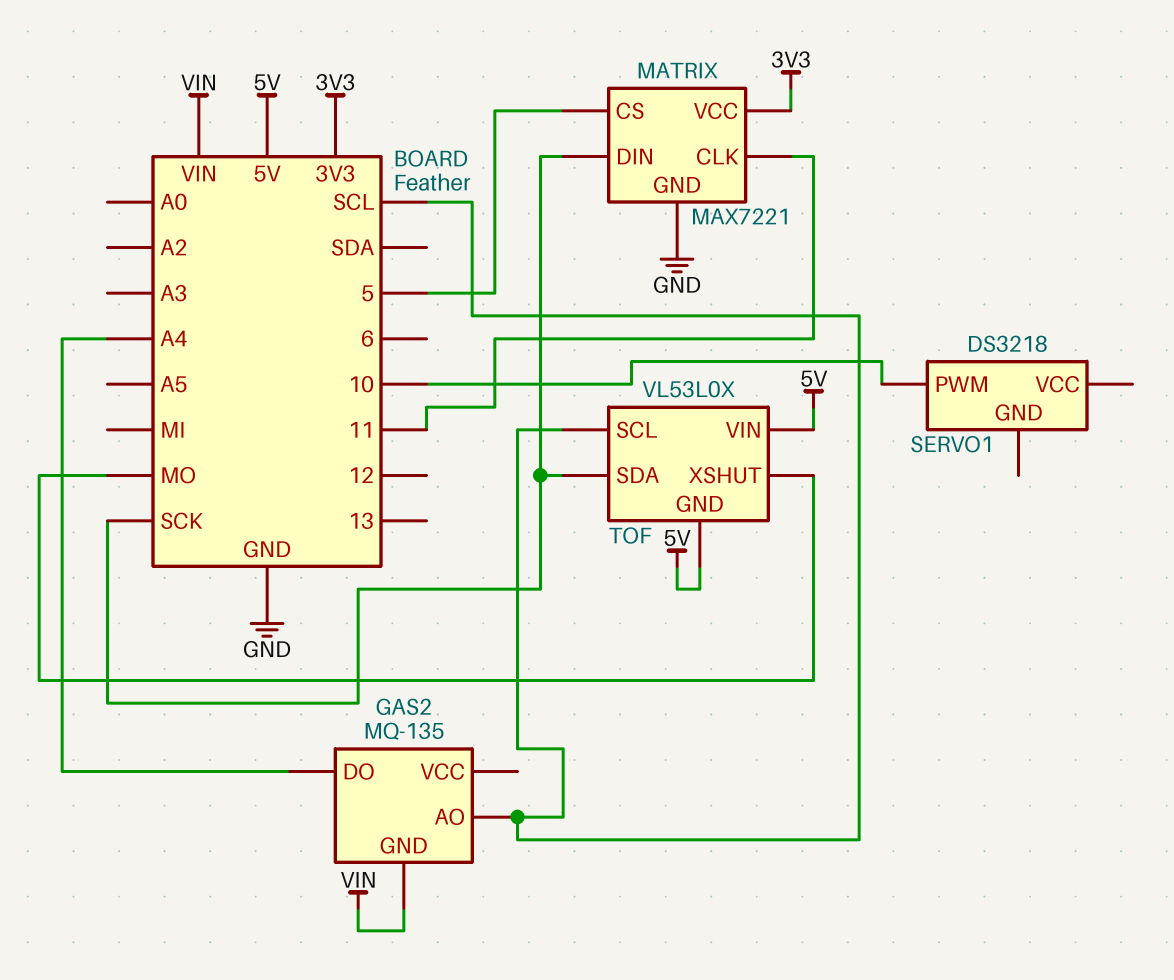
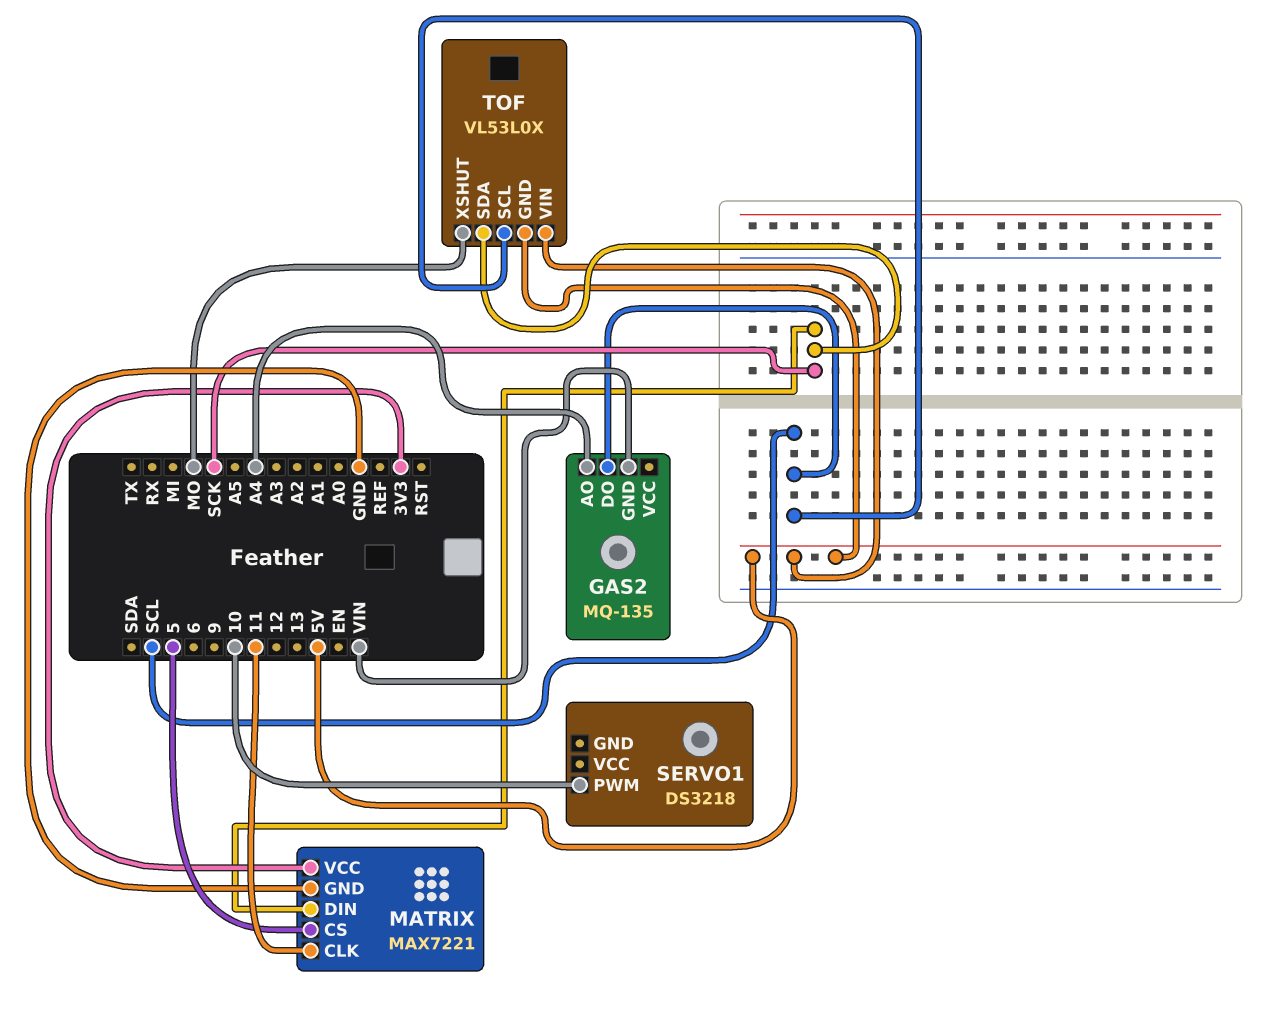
GAS2 pin AO: SCL -> A4
GAS2 pin DO: A4 -> SCL

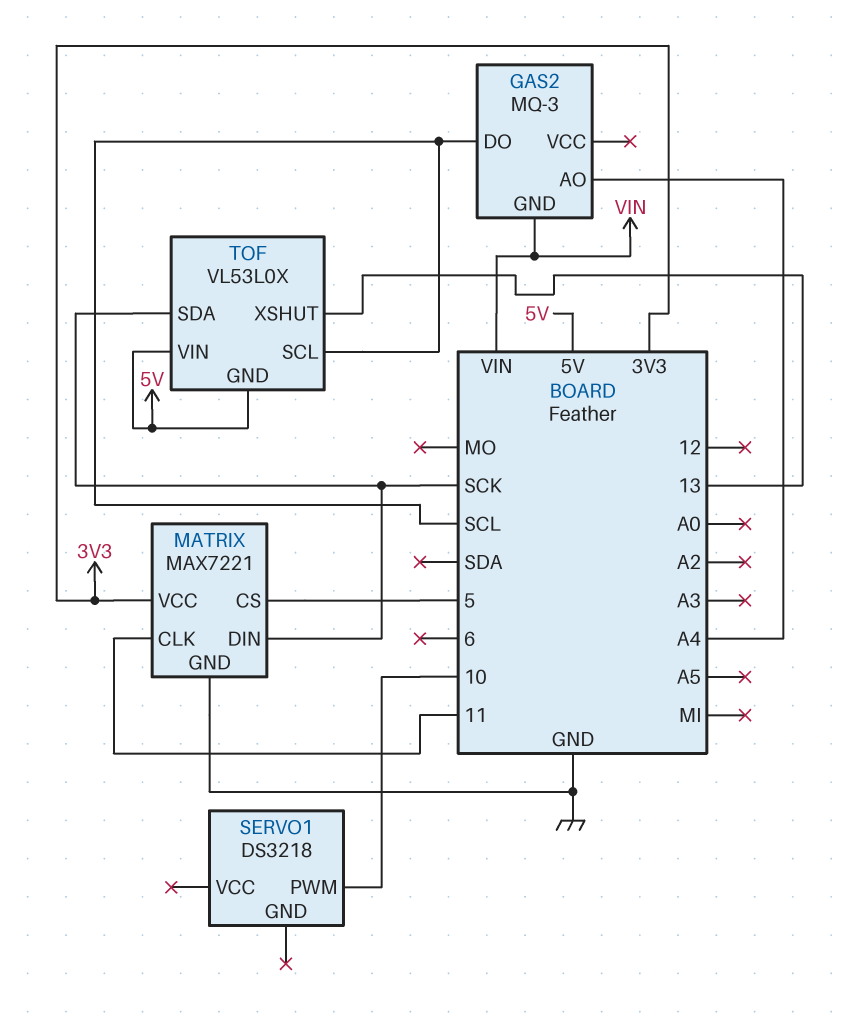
GAS2: MQ-135 -> MQ-3
TOF pin XSHUT: MO -> 13

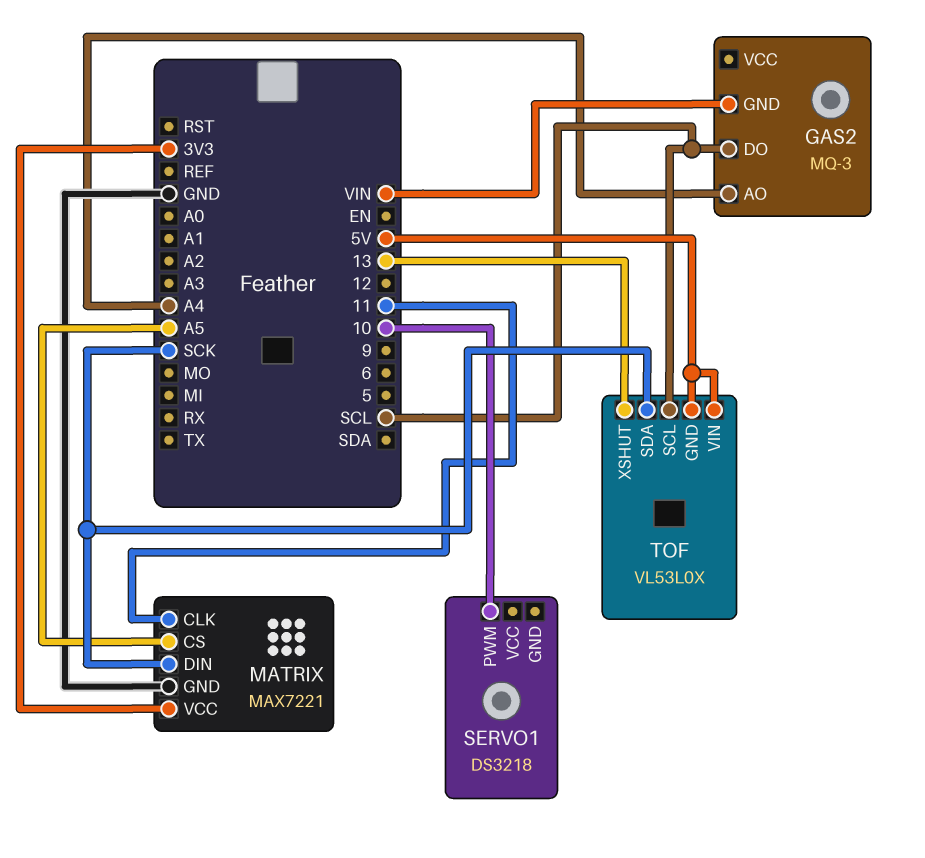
MATRIX pin CS: 5 -> A5

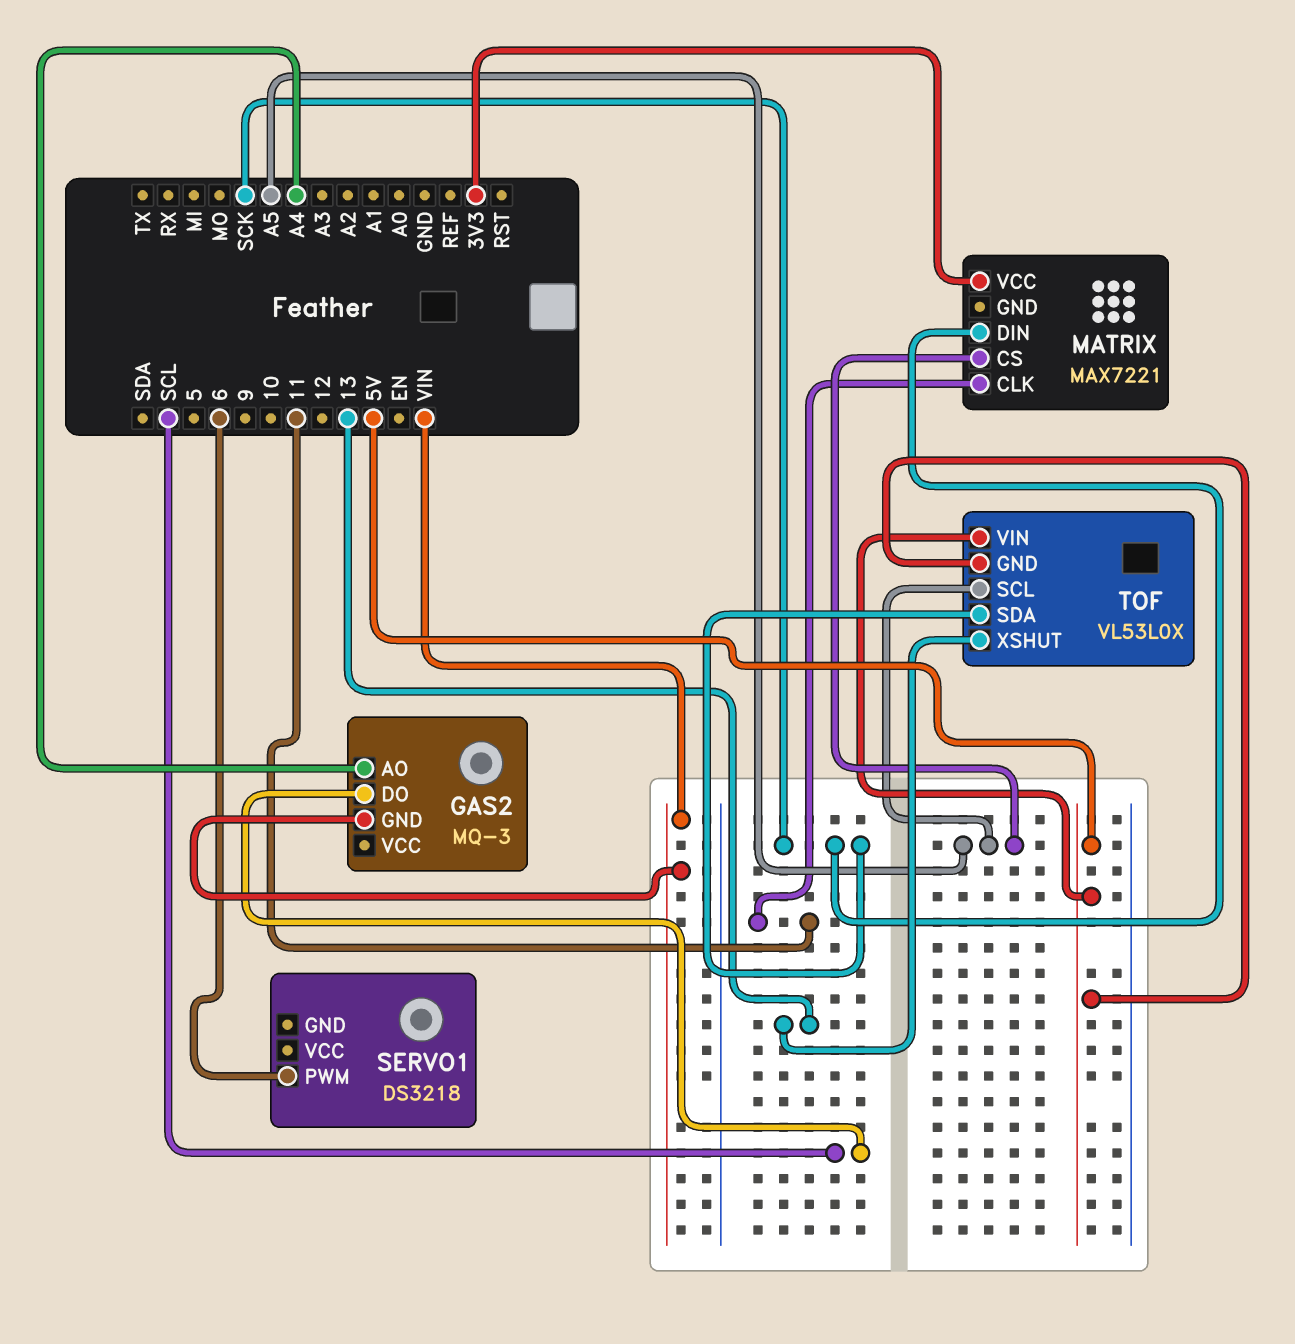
MATRIX pin GND: GND -> none
SERVO1 pin PWM: 10 -> 6
TOF pin SCL: SCL -> A5

